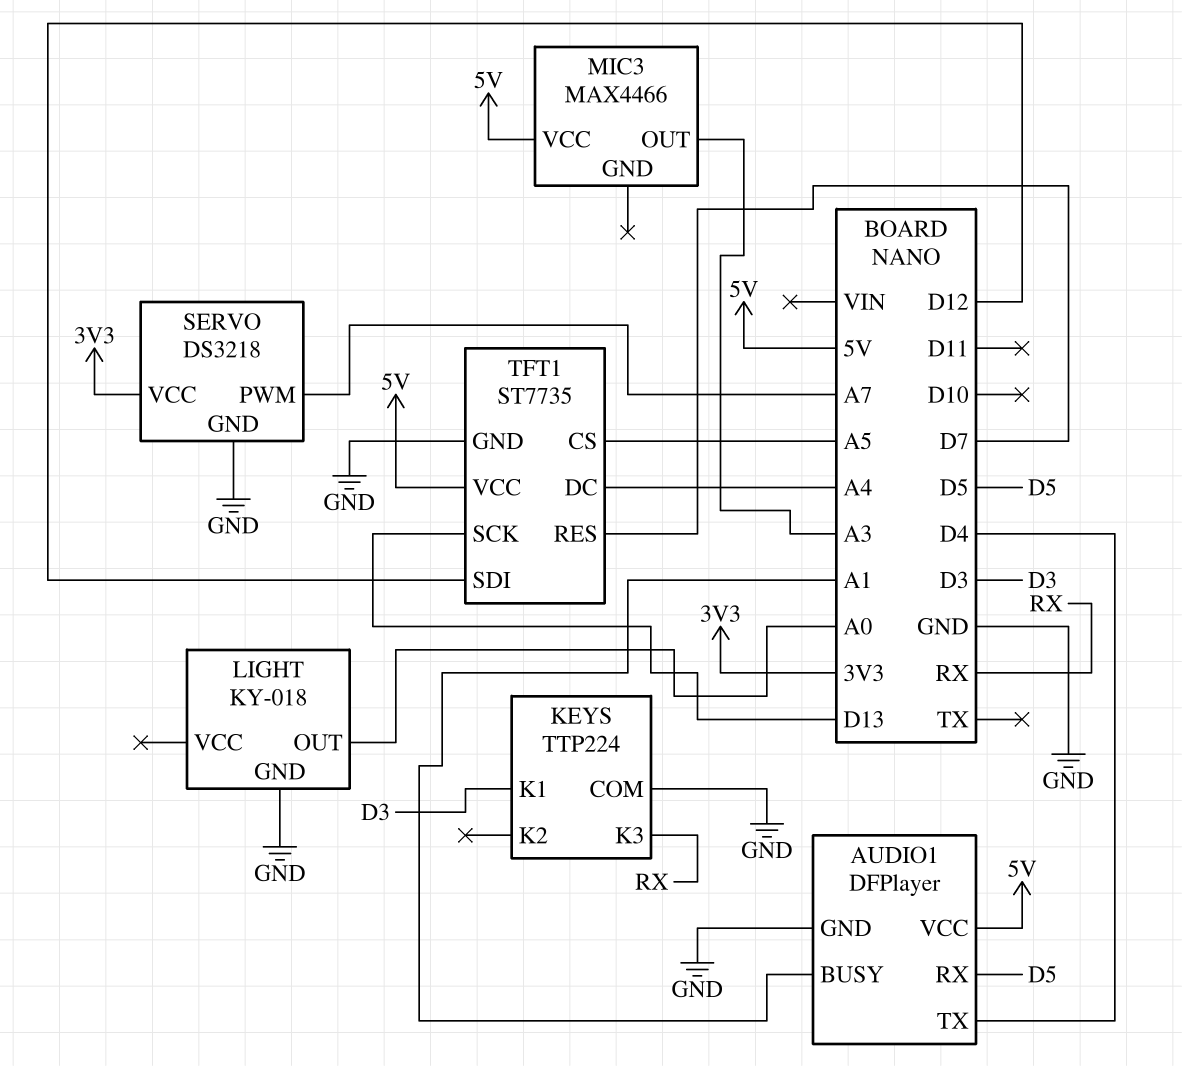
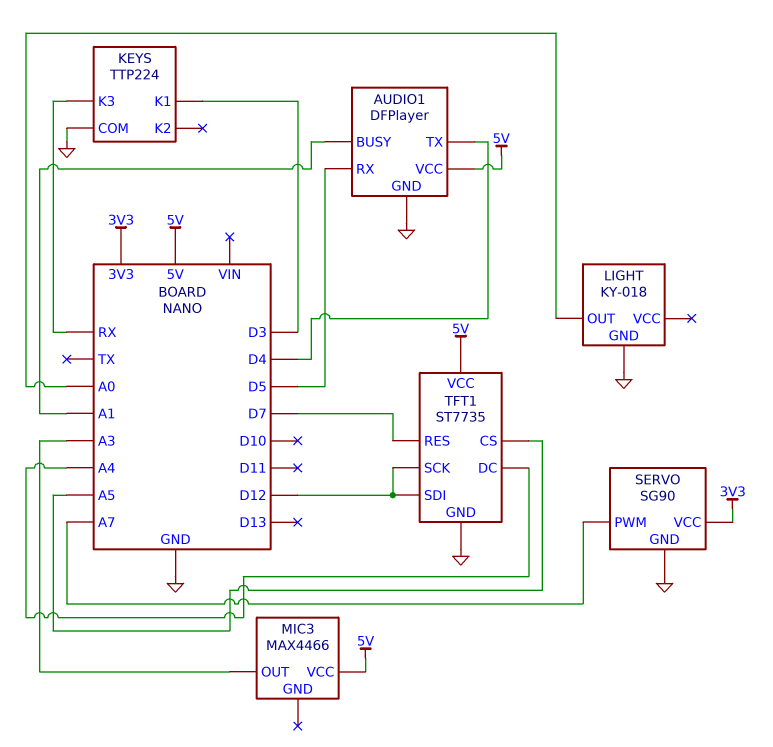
SERVO: DS3218 -> SG90
TFT1 pin SCK: D13 -> D12

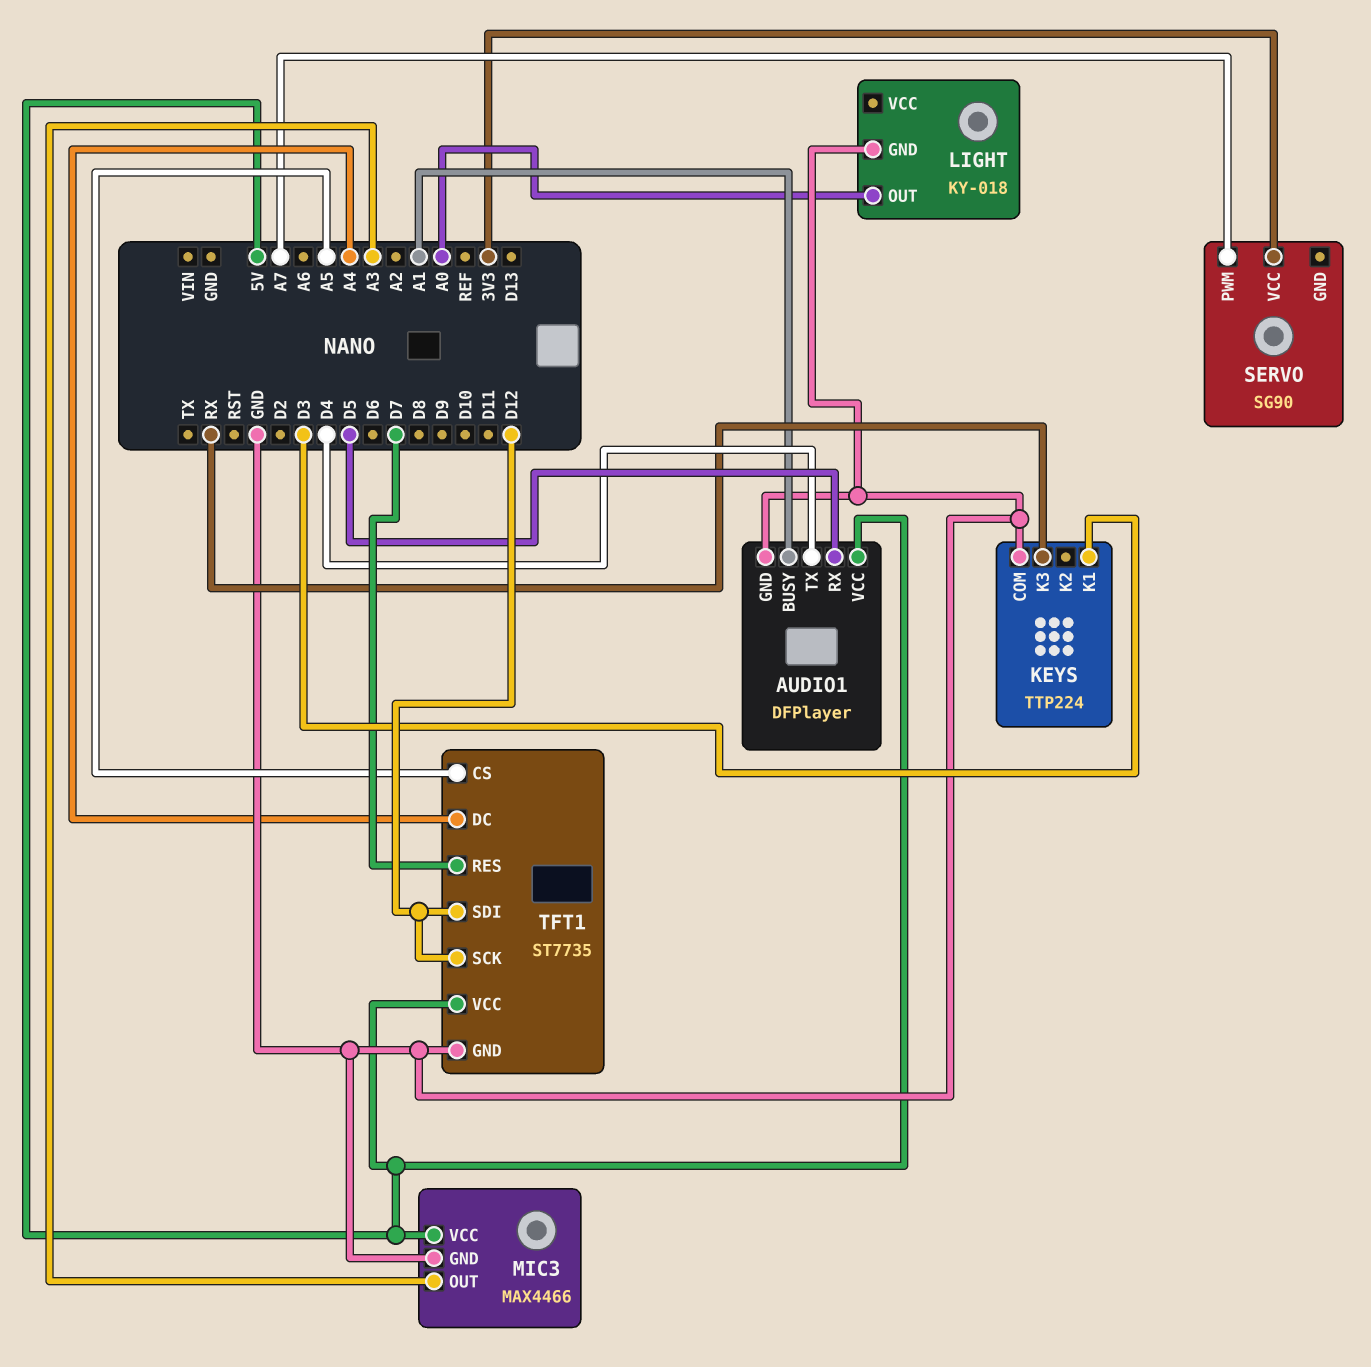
MIC3 pin GND: none -> GND
SERVO pin GND: GND -> none

